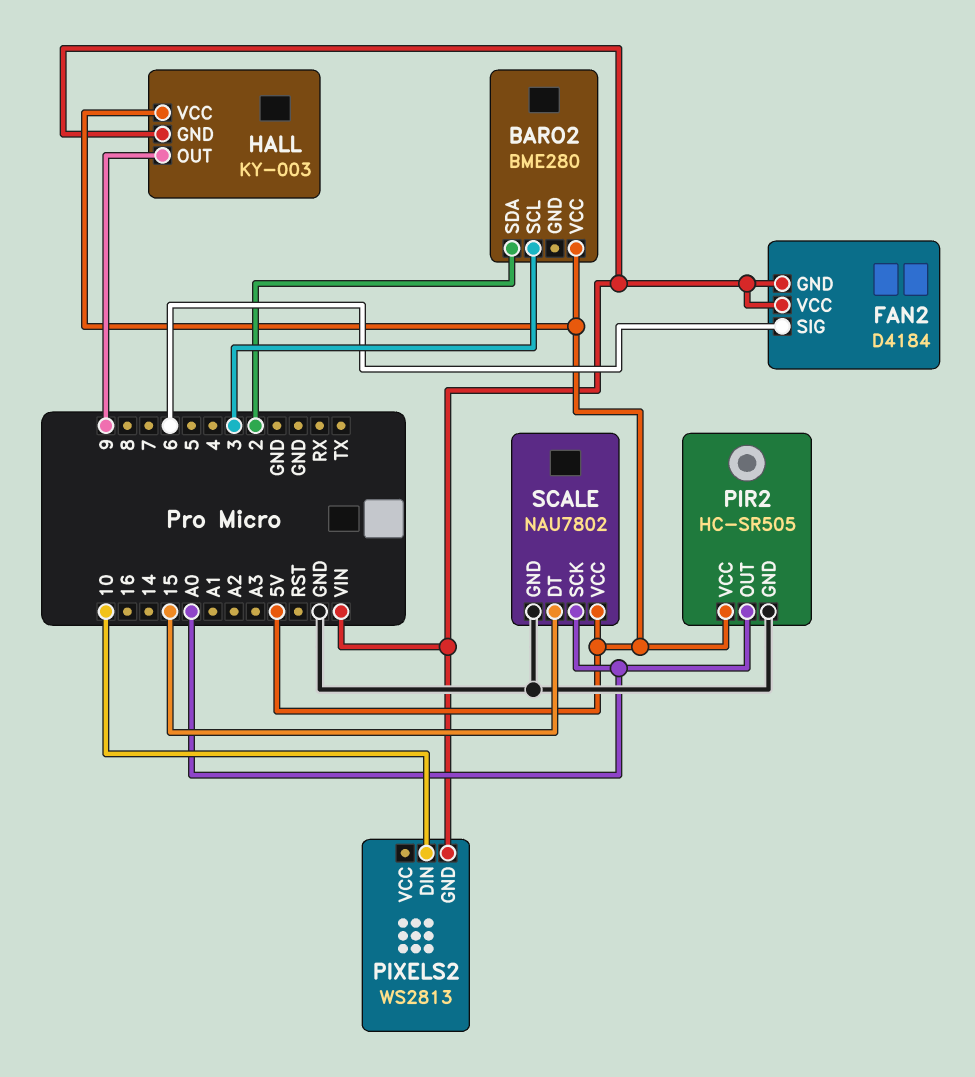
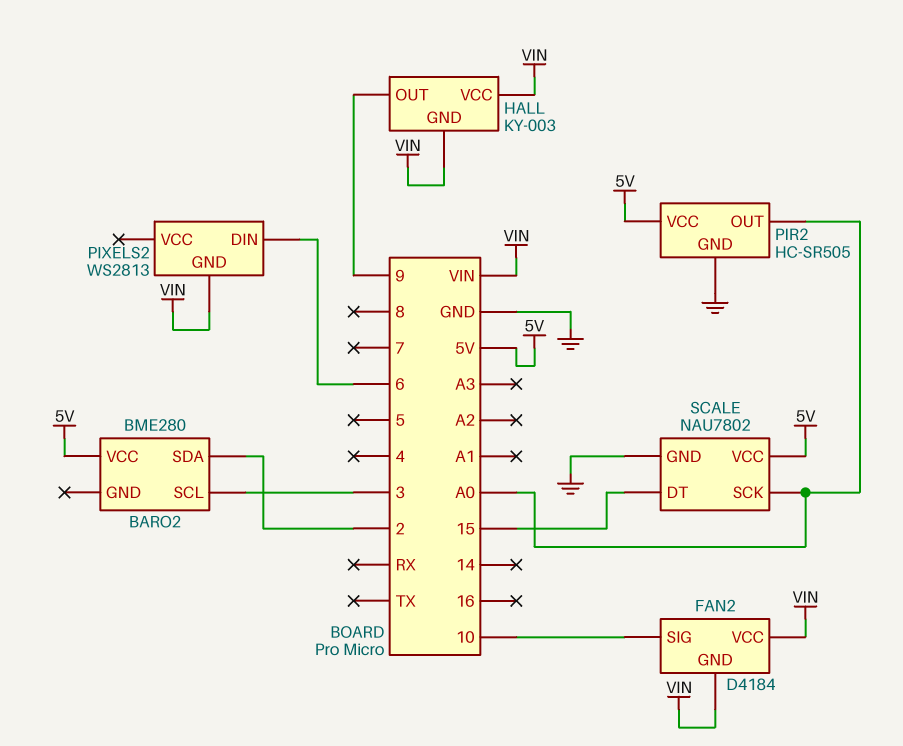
FAN2 pin SIG: 6 -> 10
HALL pin VCC: 5V -> VIN
PIXELS2 pin DIN: 10 -> 6

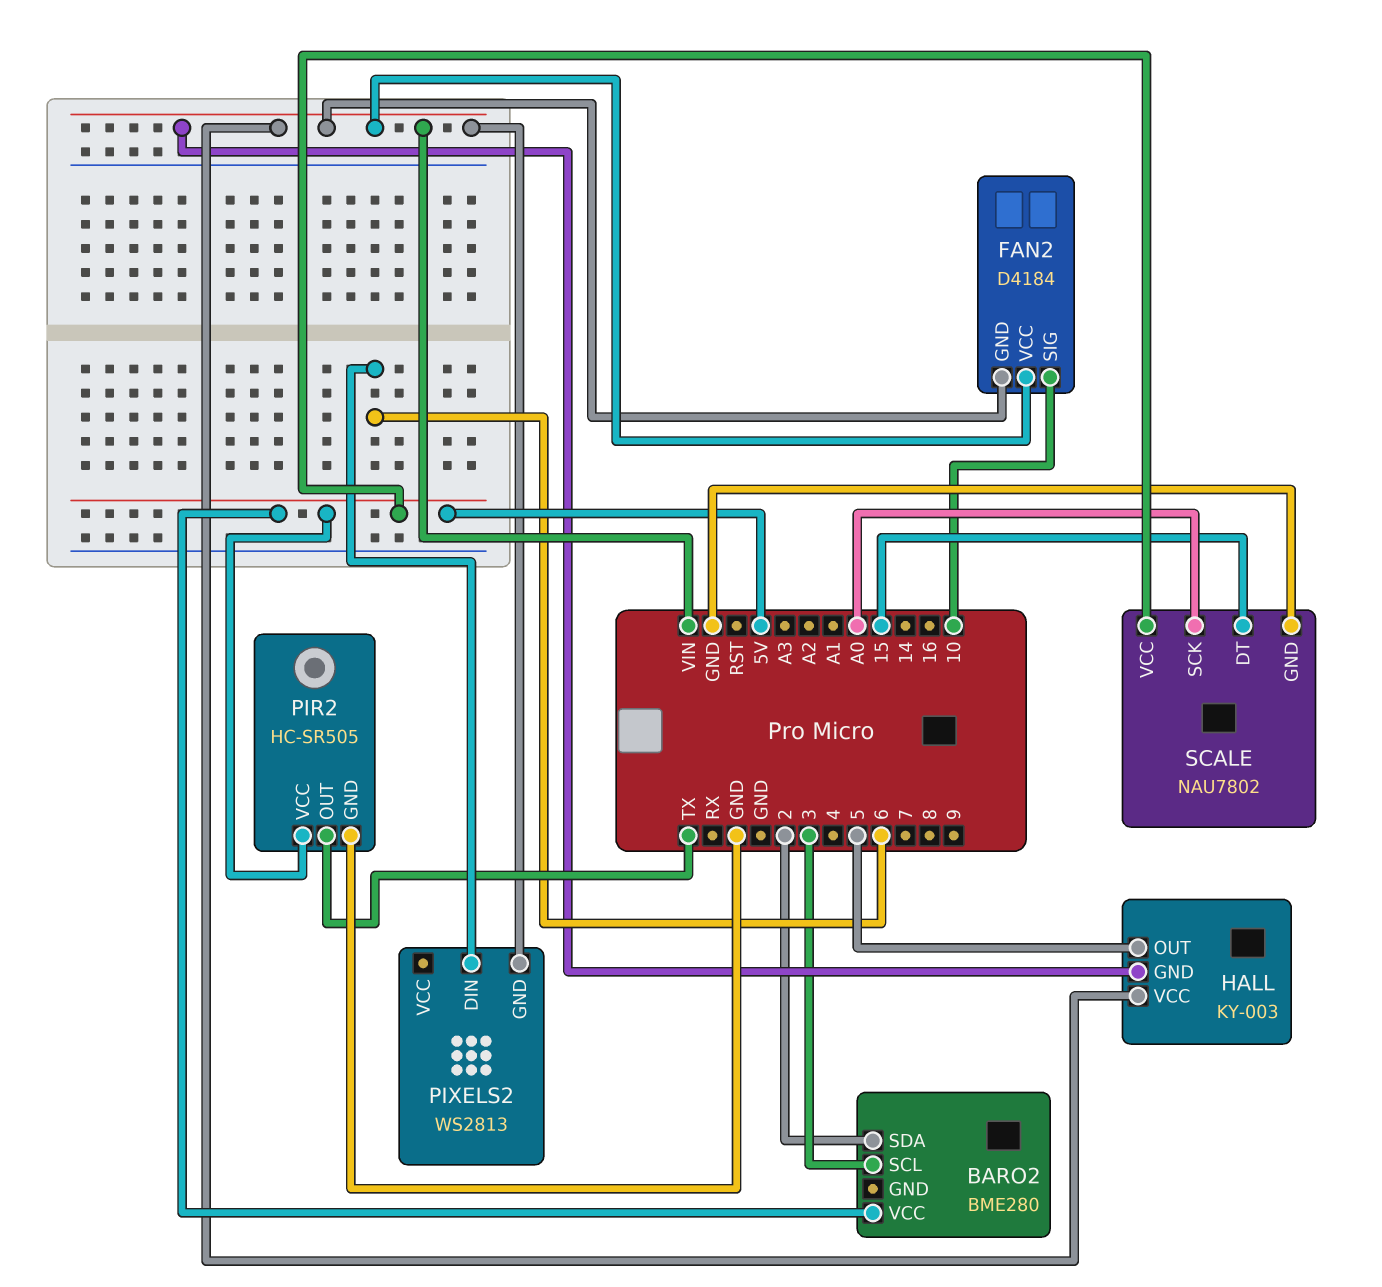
HALL pin OUT: 9 -> 5
PIR2 pin OUT: A0 -> TX

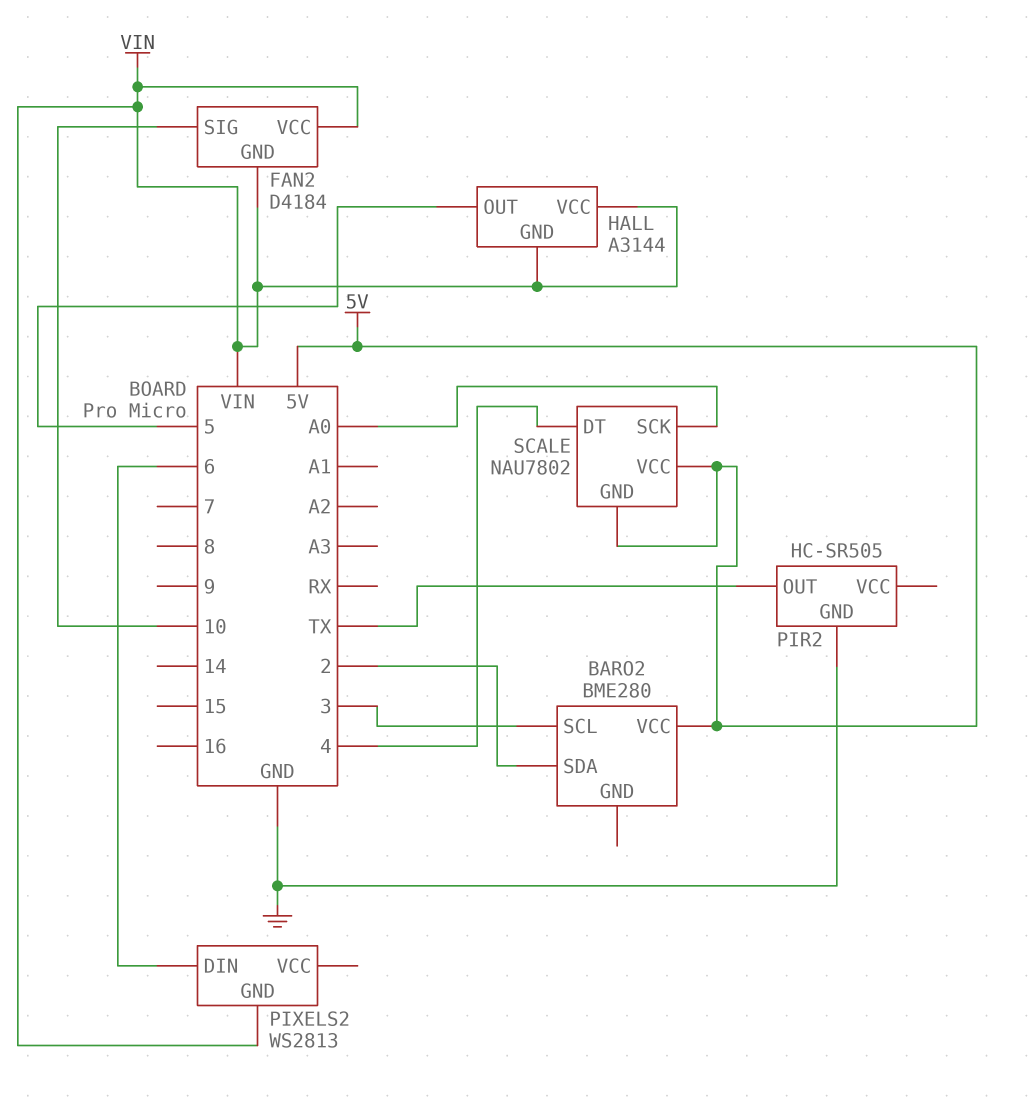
HALL: KY-003 -> A3144
PIR2 pin VCC: 5V -> none
SCALE pin DT: 15 -> 4
SCALE pin GND: GND -> 5V

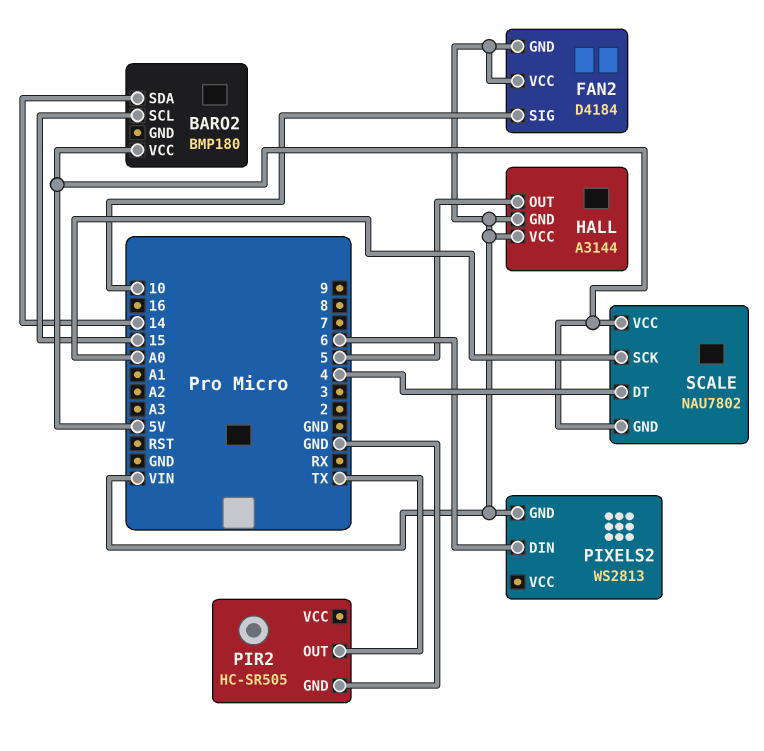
BARO2: BME280 -> BMP180
BARO2 pin SCL: 3 -> 15
BARO2 pin SDA: 2 -> 14

